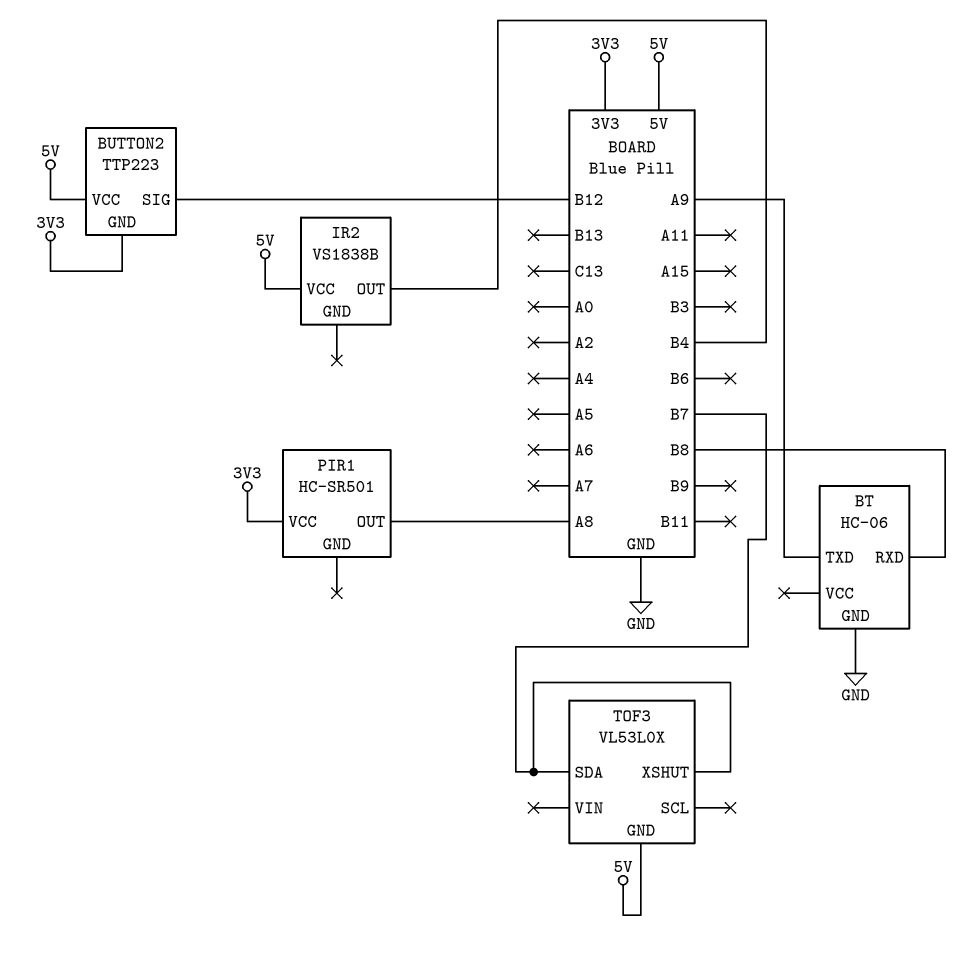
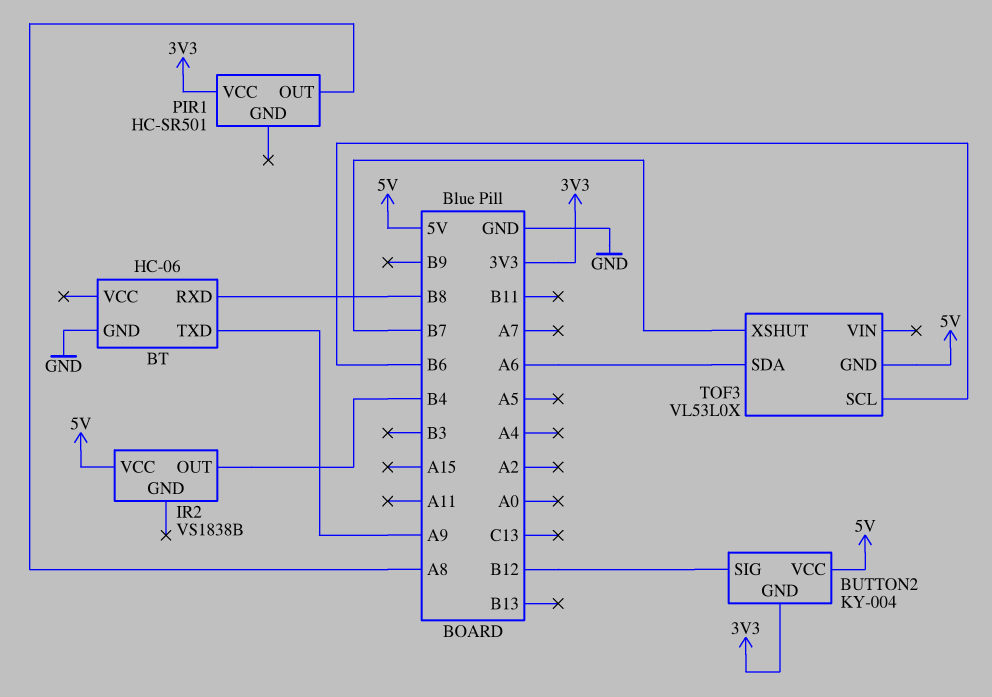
BUTTON2: TTP223 -> KY-004
TOF3 pin SCL: none -> B6
TOF3 pin SDA: B7 -> A6

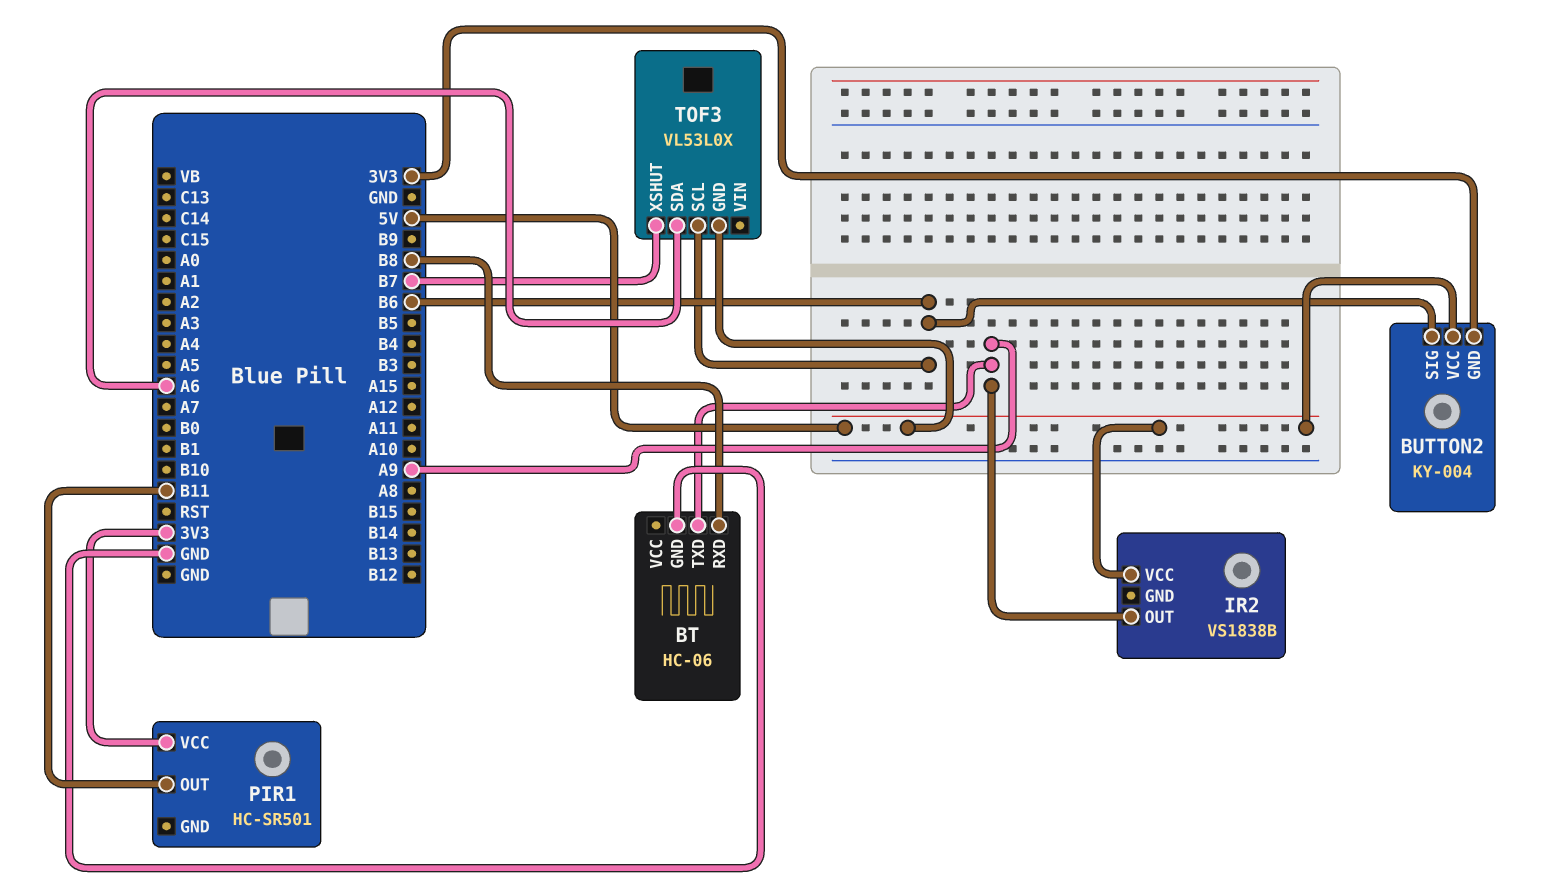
BUTTON2 pin SIG: B12 -> B6
IR2 pin OUT: B4 -> A9
PIR1 pin OUT: A8 -> B11

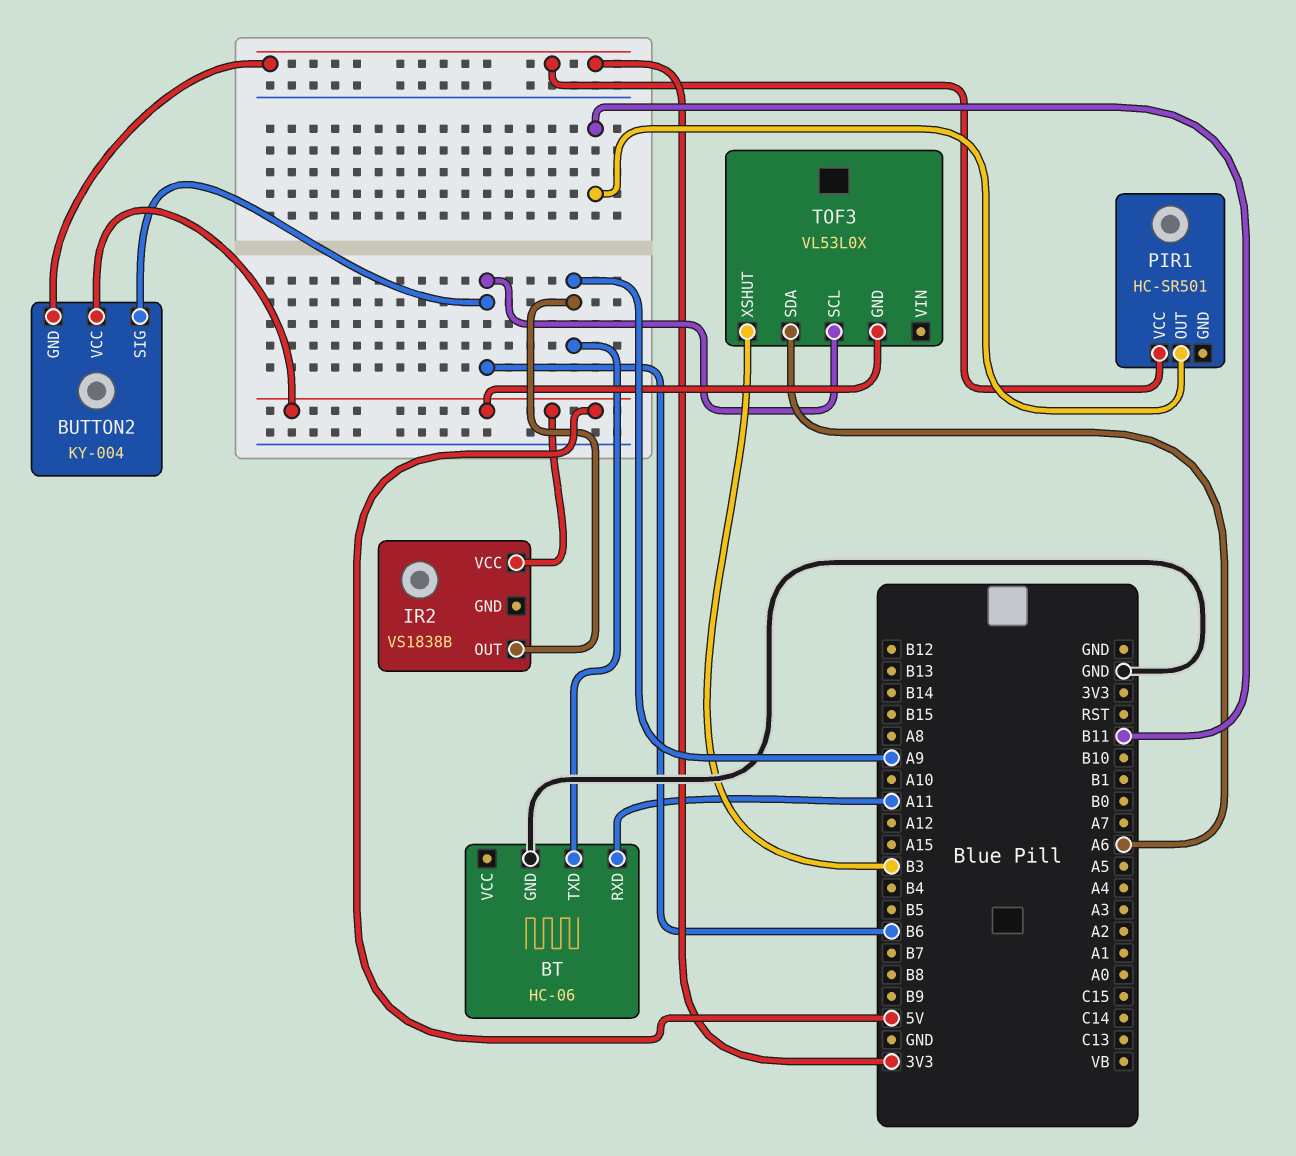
BT pin RXD: B8 -> A11
TOF3 pin XSHUT: B7 -> B3

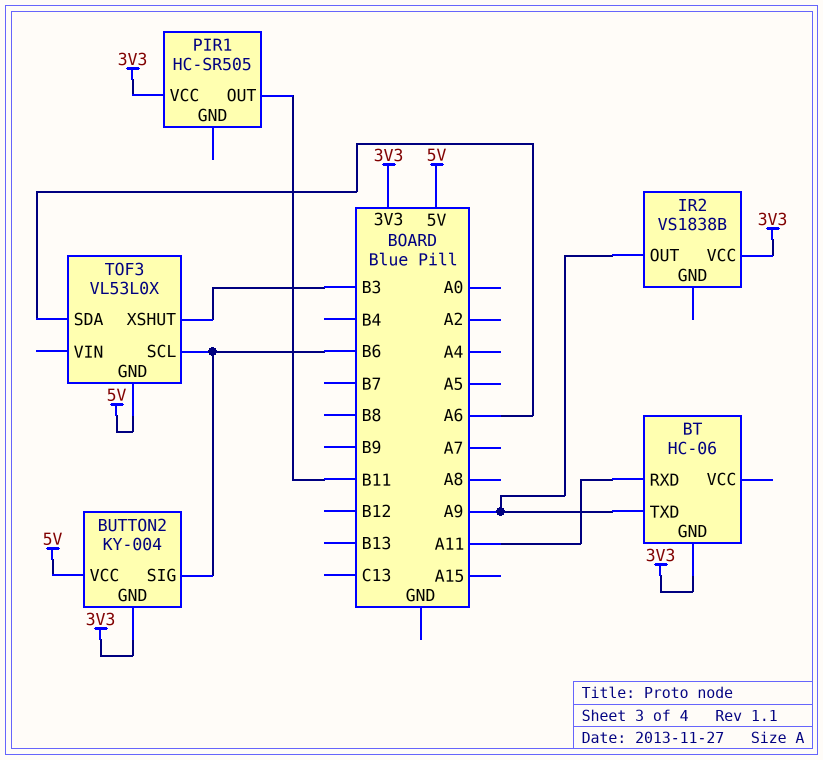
BT pin GND: GND -> 3V3
IR2 pin VCC: 5V -> 3V3
PIR1: HC-SR501 -> HC-SR505

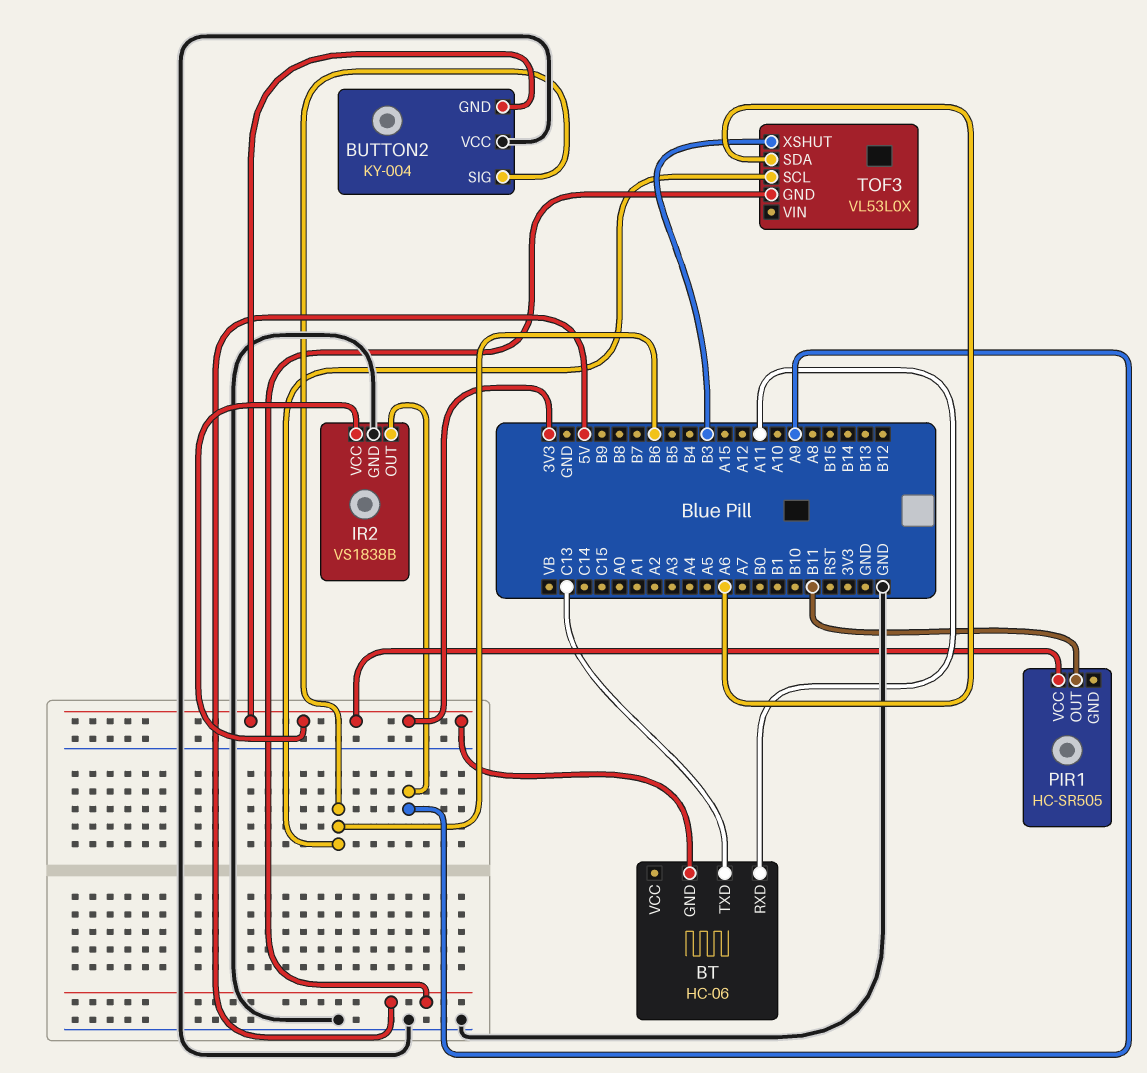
BT pin TXD: A9 -> C13
BUTTON2 pin VCC: 5V -> GND
IR2 pin GND: none -> GND

